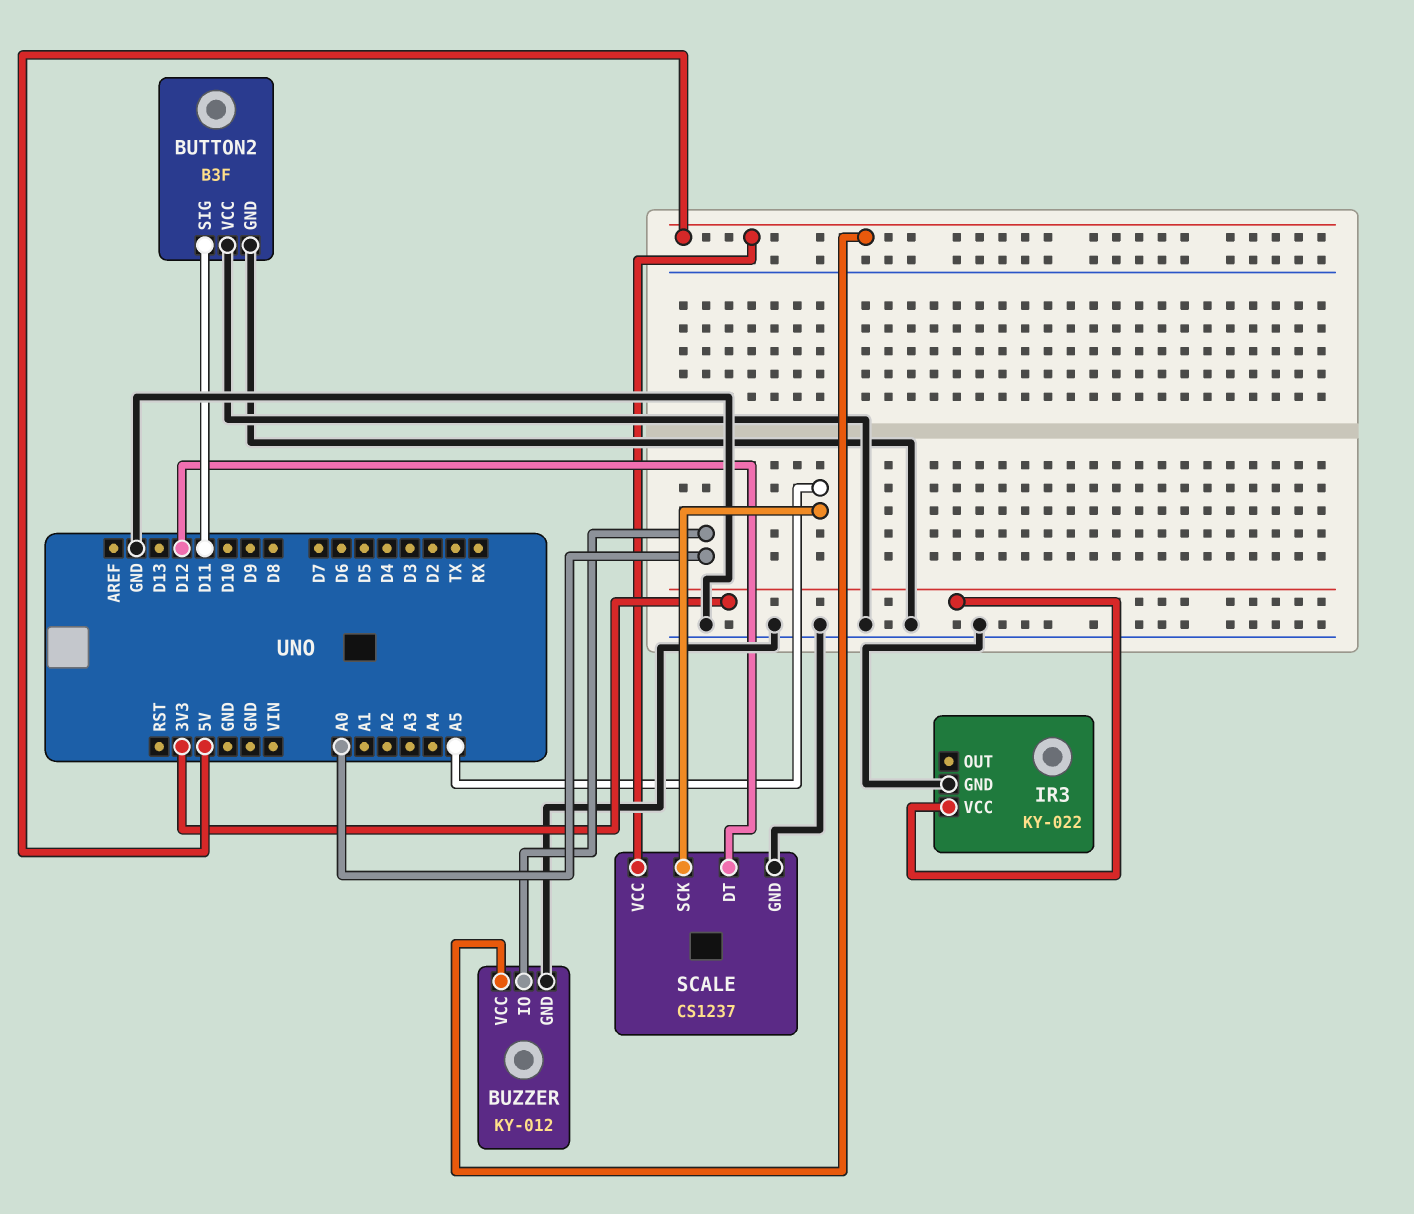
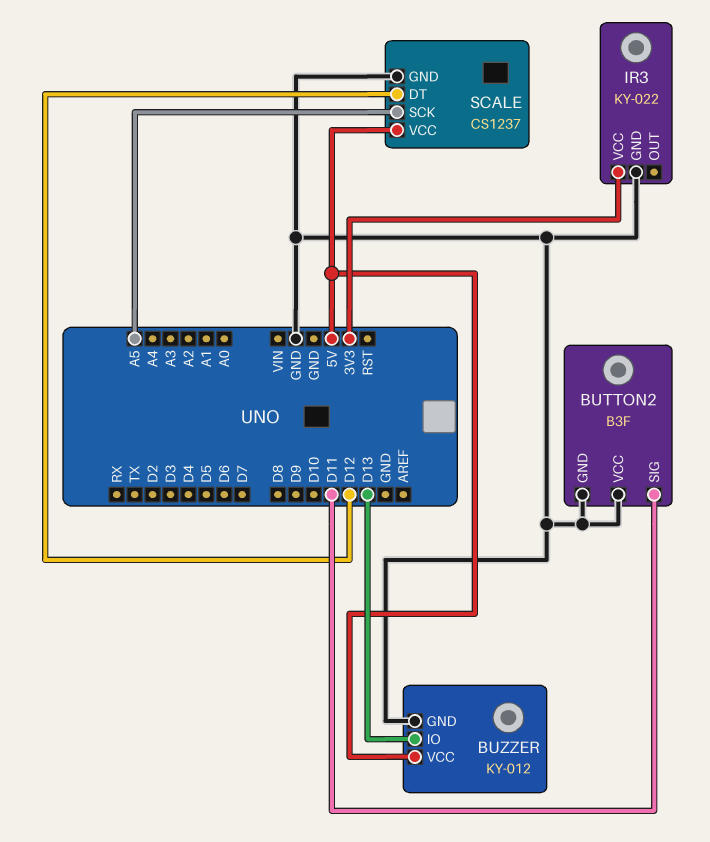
BUZZER pin IO: A0 -> D13

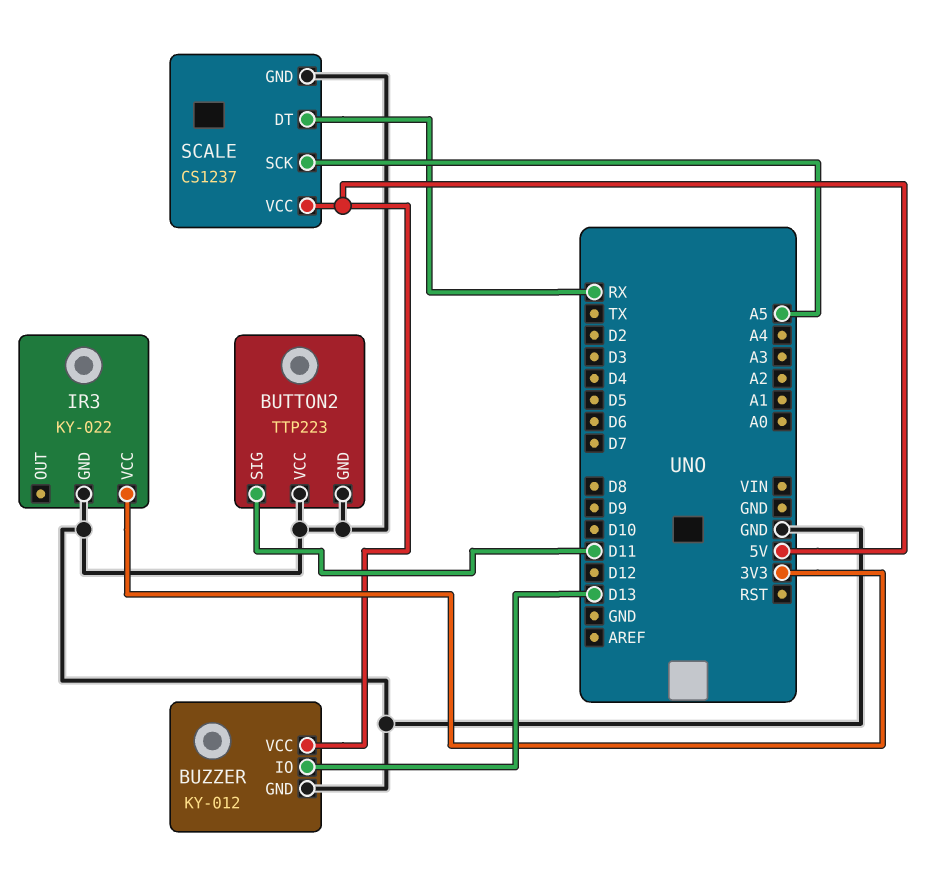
BUTTON2: B3F -> TTP223
SCALE pin DT: D12 -> RX

